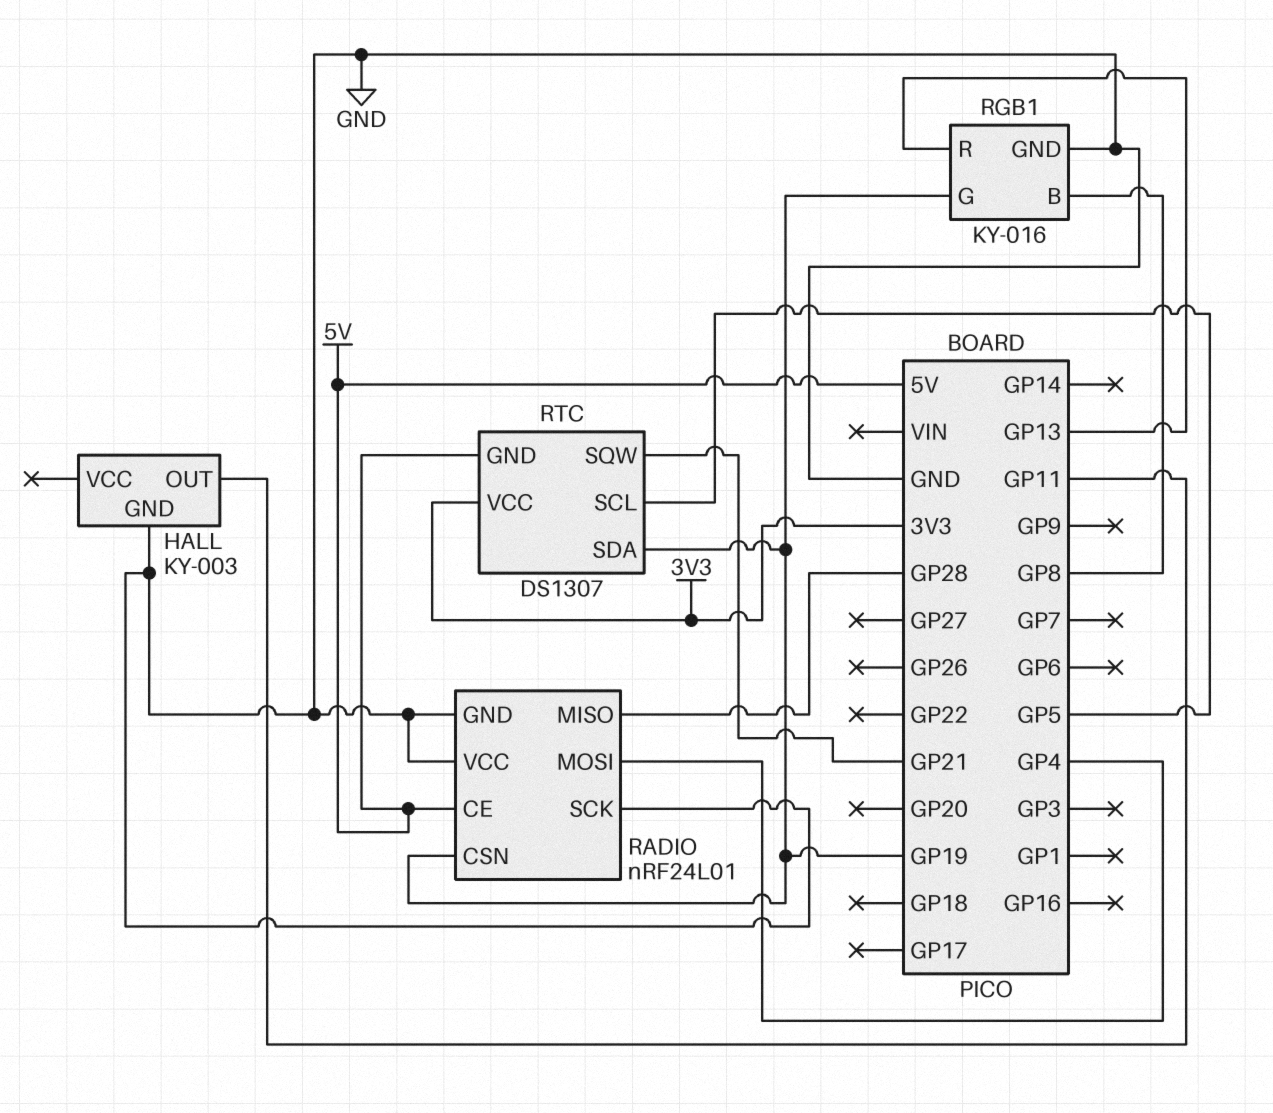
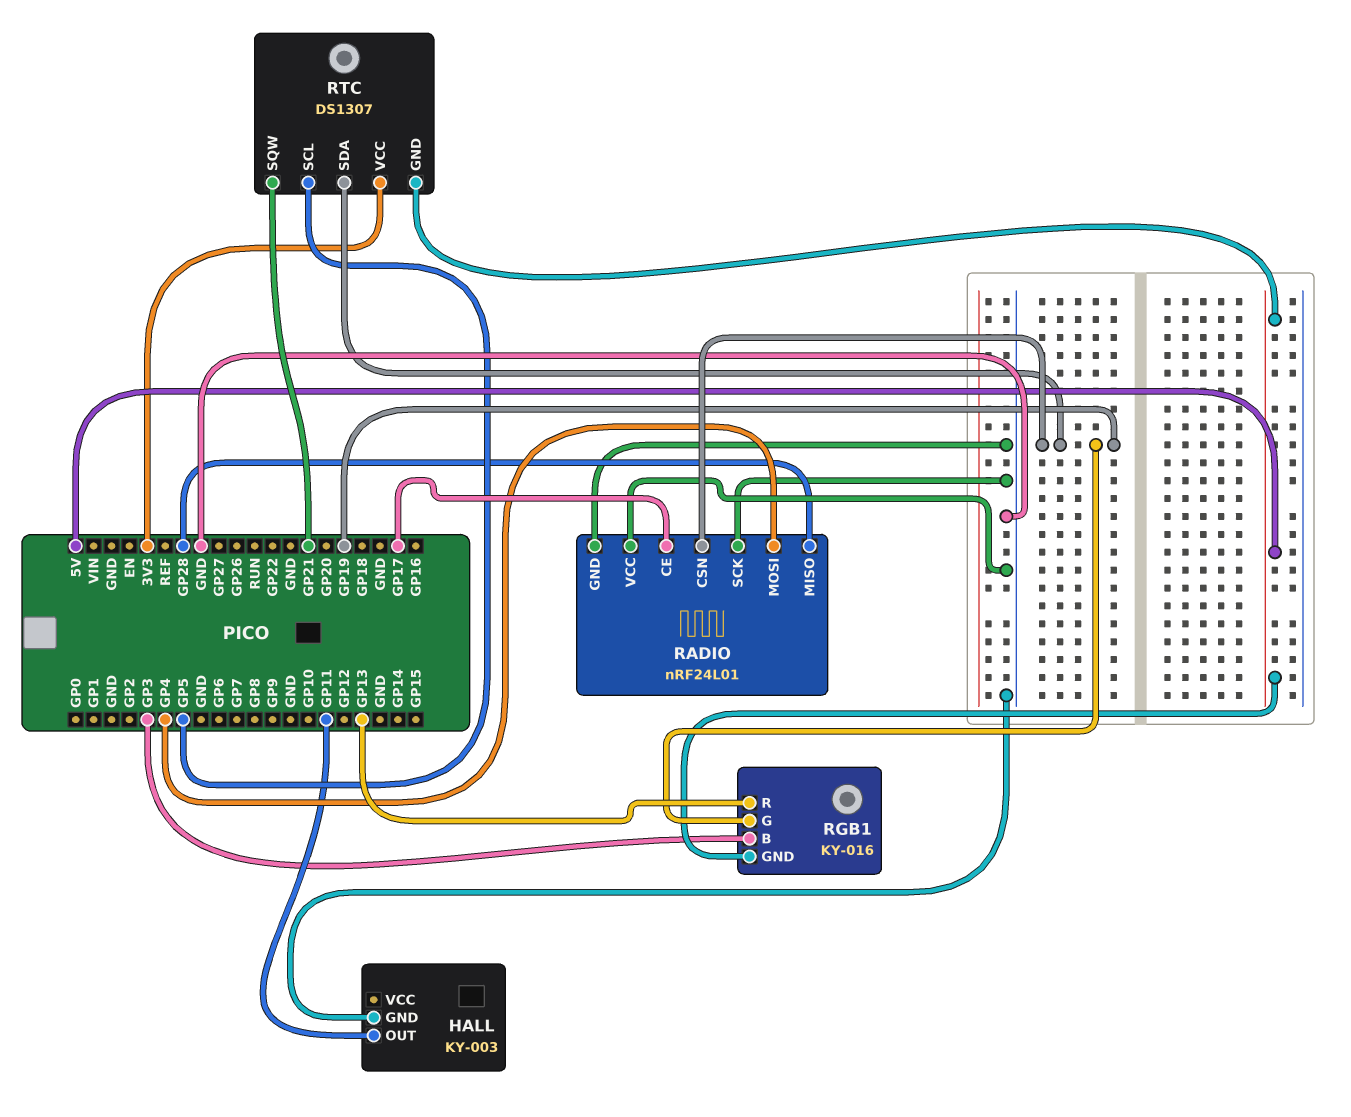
RADIO pin CE: 5V -> GP17
RGB1 pin B: GP8 -> GP3
RGB1 pin GND: GND -> 5V

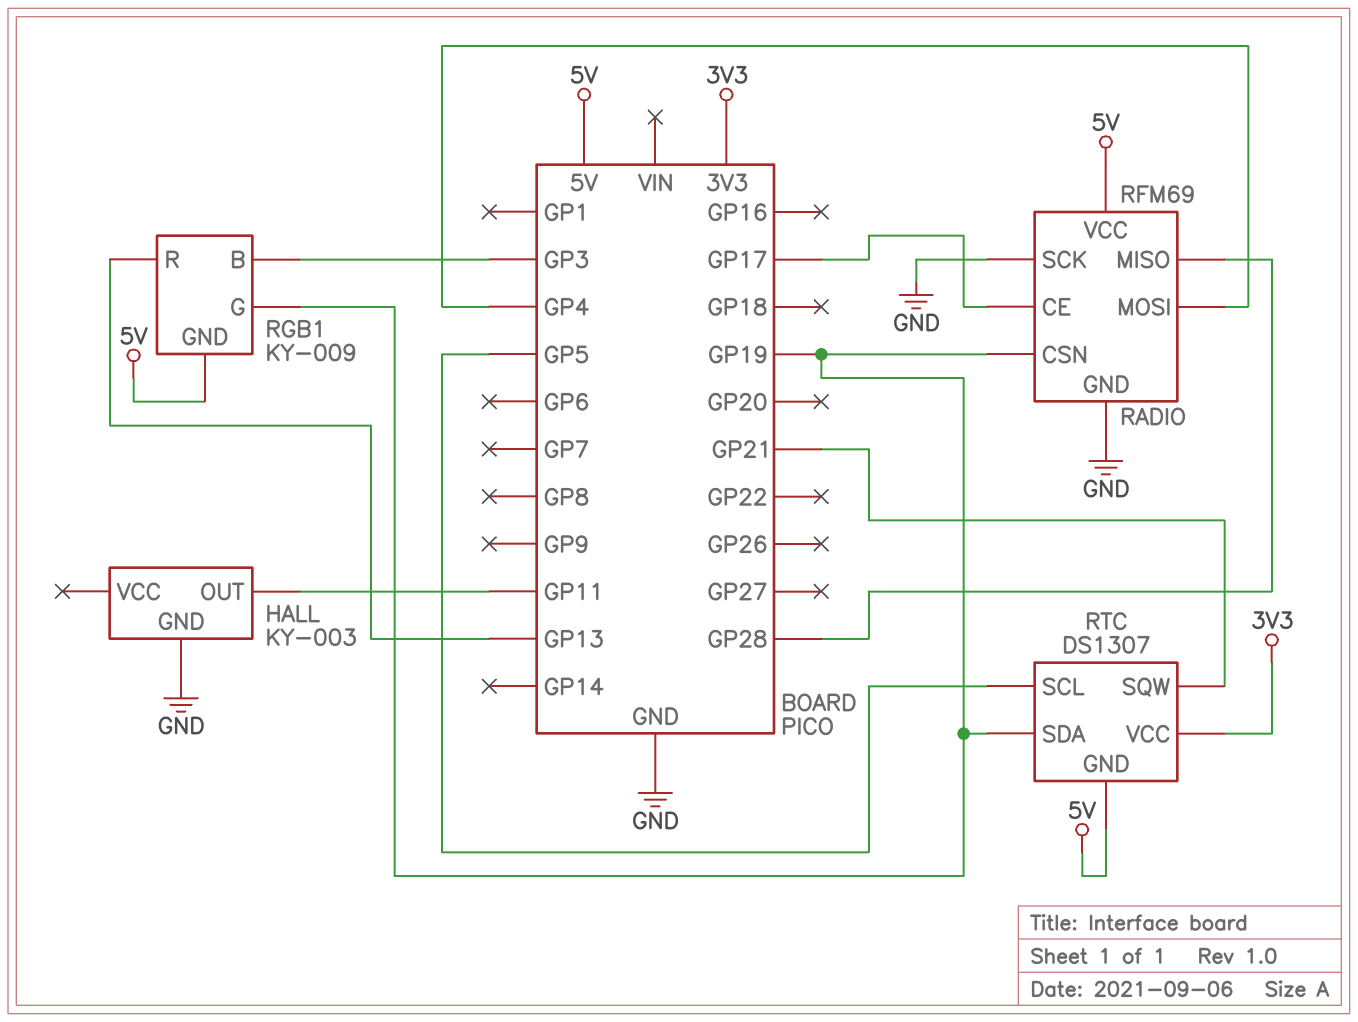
RADIO: nRF24L01 -> RFM69
RADIO pin VCC: GND -> 5V
RGB1: KY-016 -> KY-009

